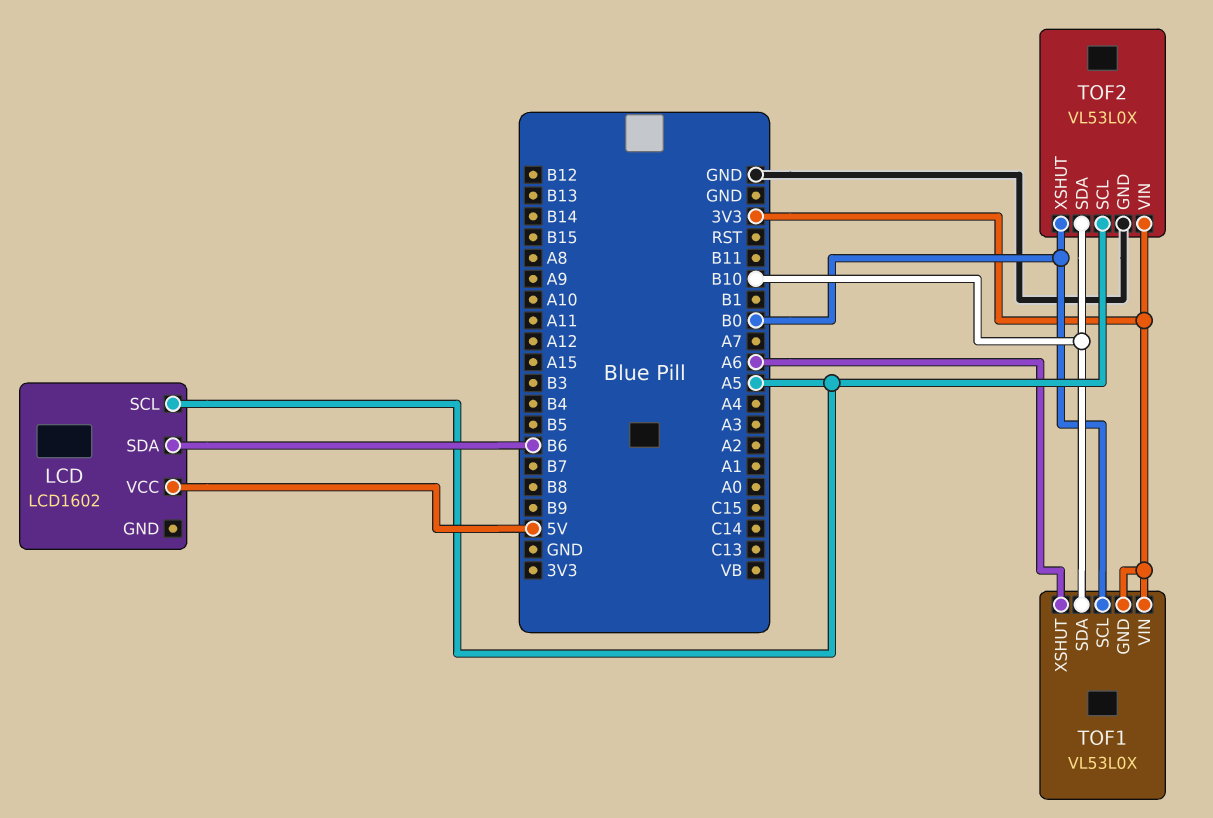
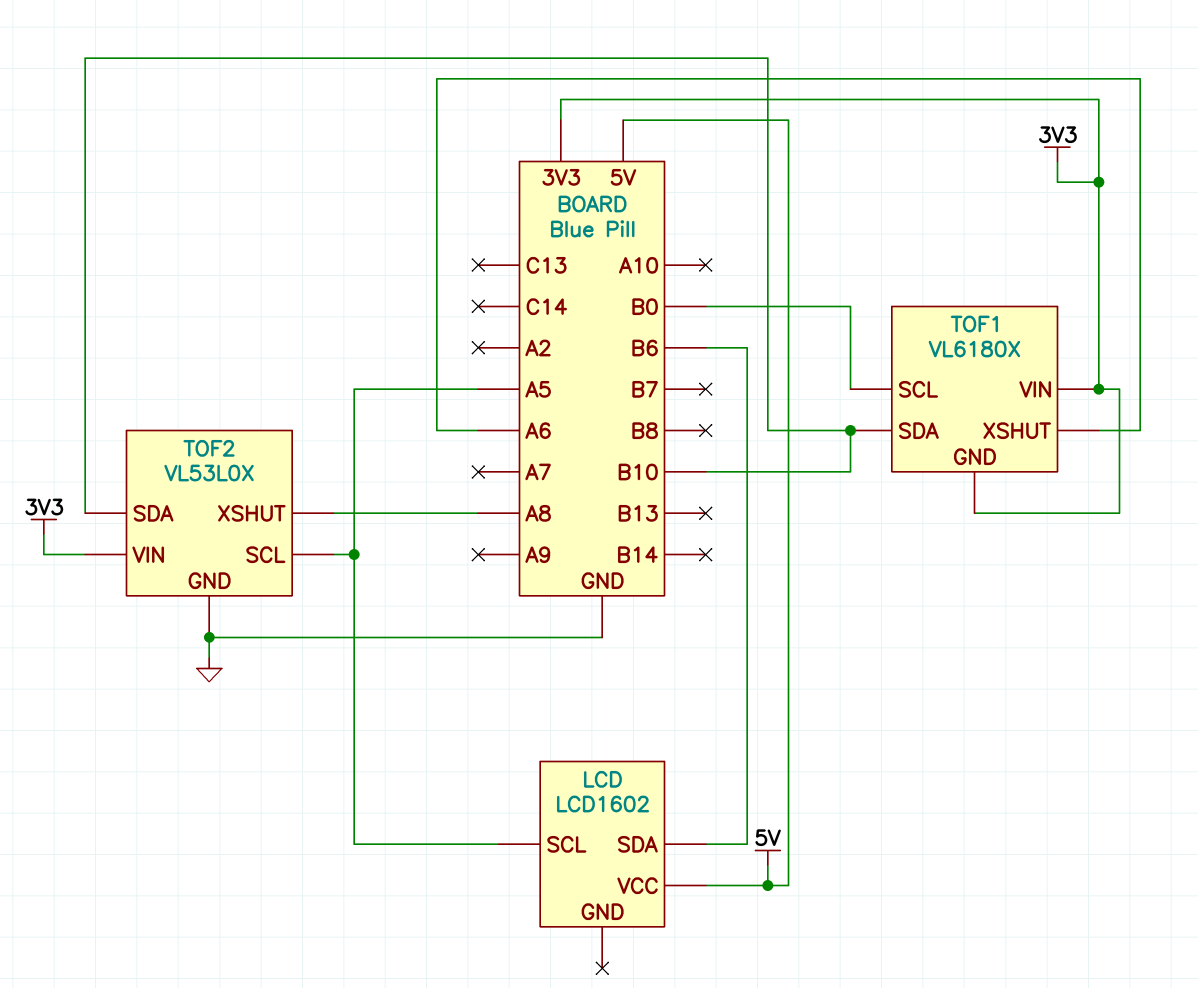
TOF1: VL53L0X -> VL6180X
TOF2 pin XSHUT: B0 -> A8

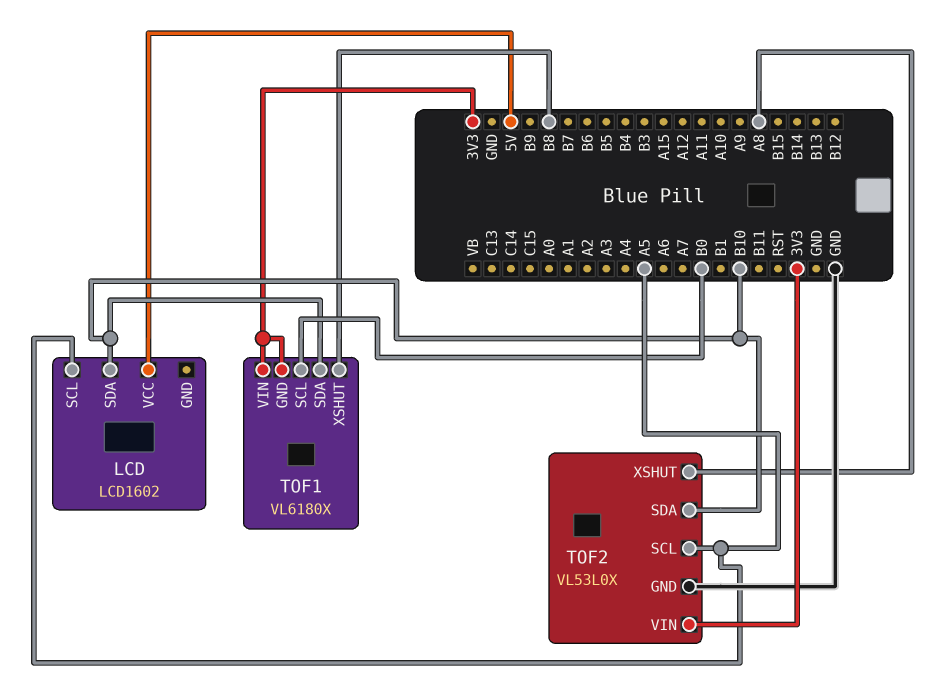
LCD pin SDA: B6 -> B10
TOF1 pin XSHUT: A6 -> B8

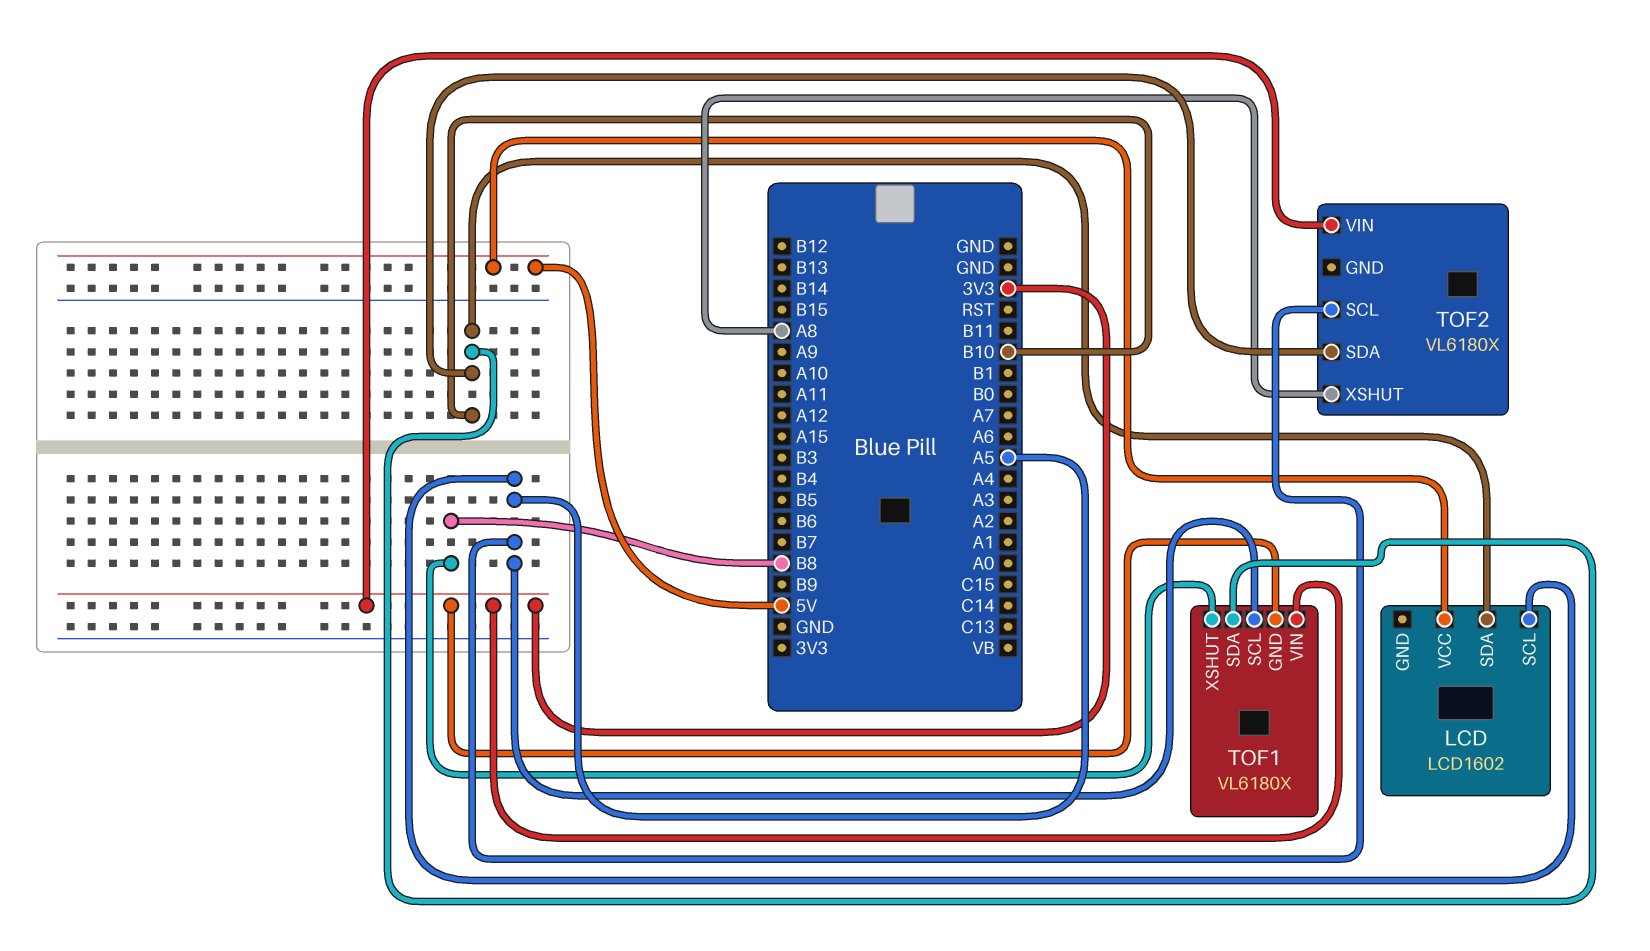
TOF1 pin SCL: B0 -> A5
TOF2: VL53L0X -> VL6180X
TOF2 pin GND: GND -> none

